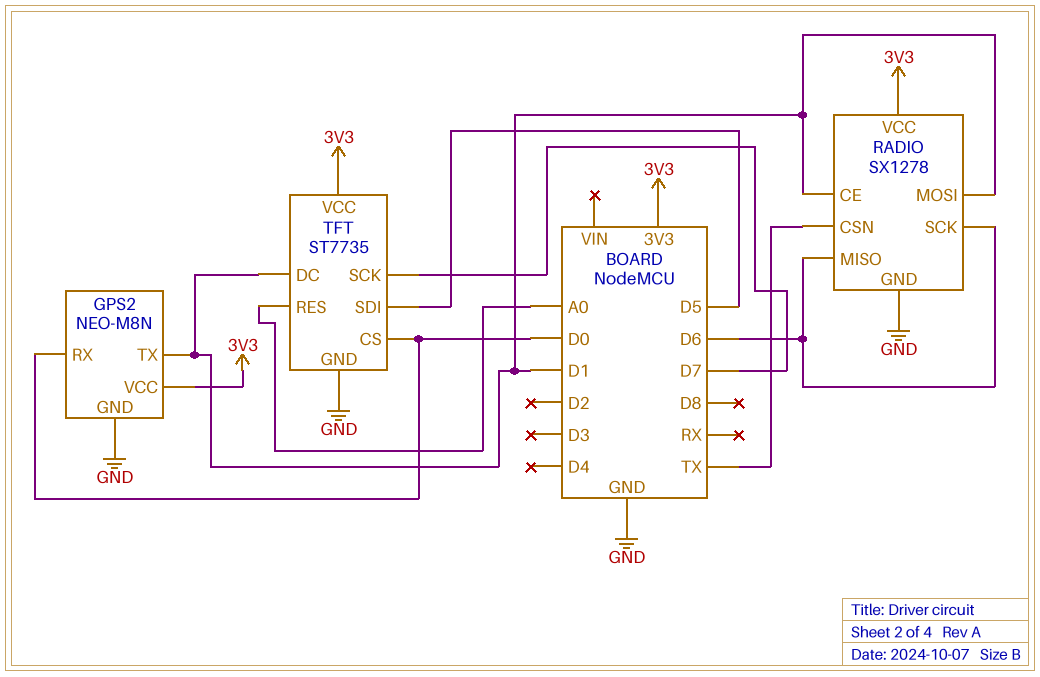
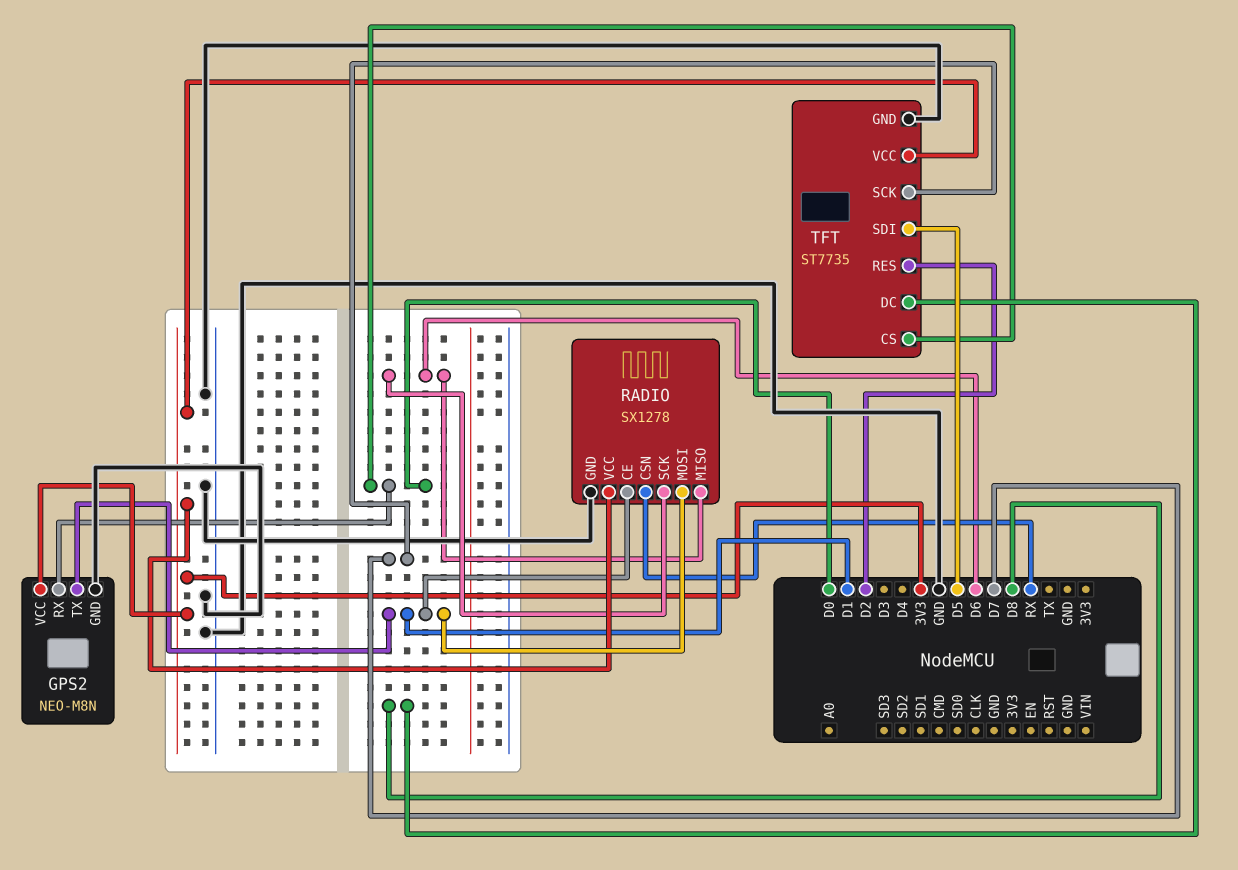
RADIO pin CSN: TX -> RX
TFT pin DC: D1 -> D8
TFT pin RES: A0 -> D2

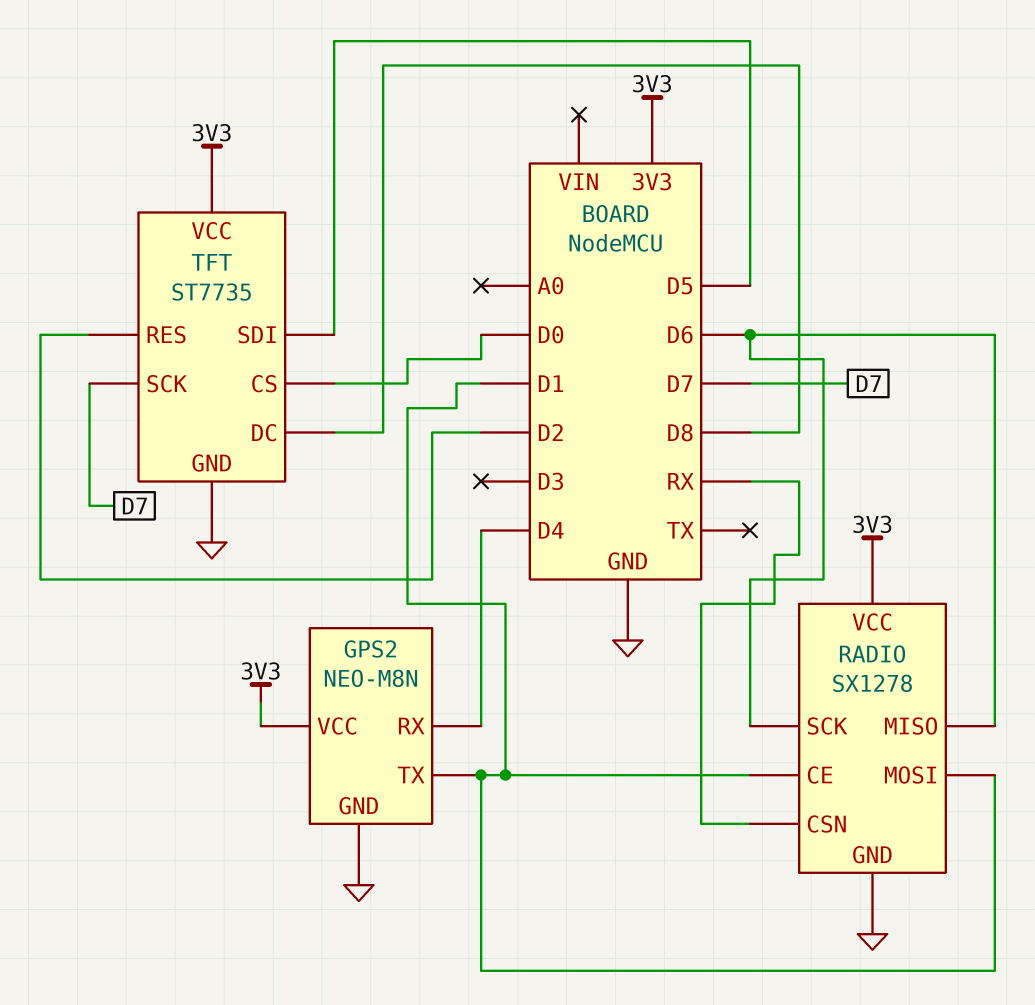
GPS2 pin RX: D0 -> D4

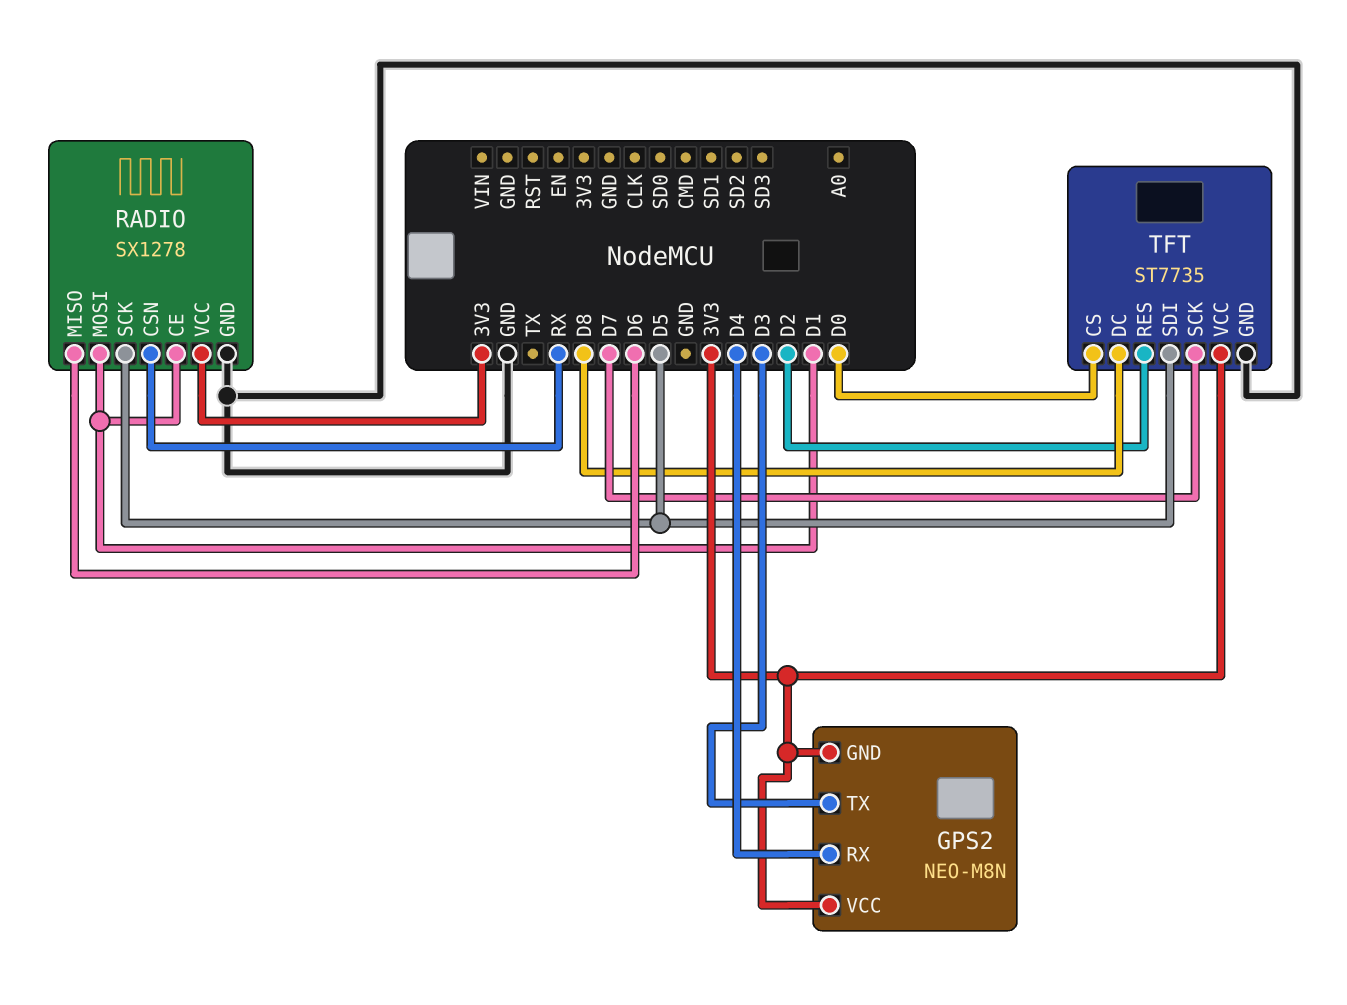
GPS2 pin GND: GND -> 3V3
GPS2 pin TX: D1 -> D3
RADIO pin SCK: D6 -> D5

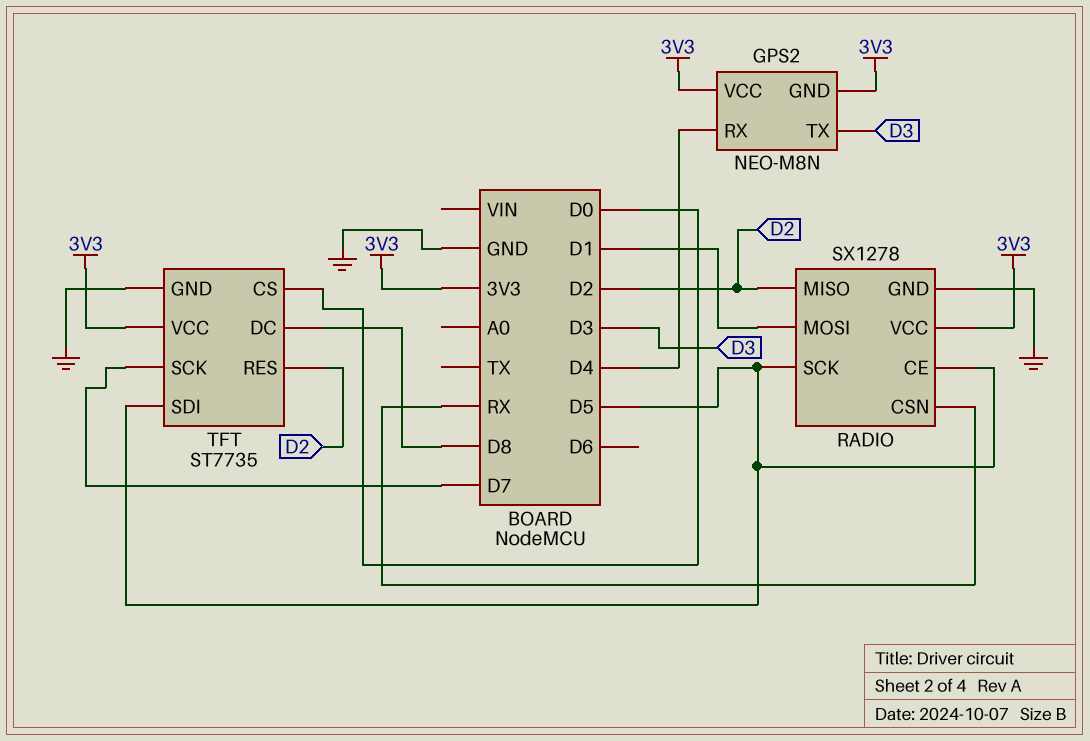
RADIO pin CE: D1 -> D5
RADIO pin MISO: D6 -> D2

